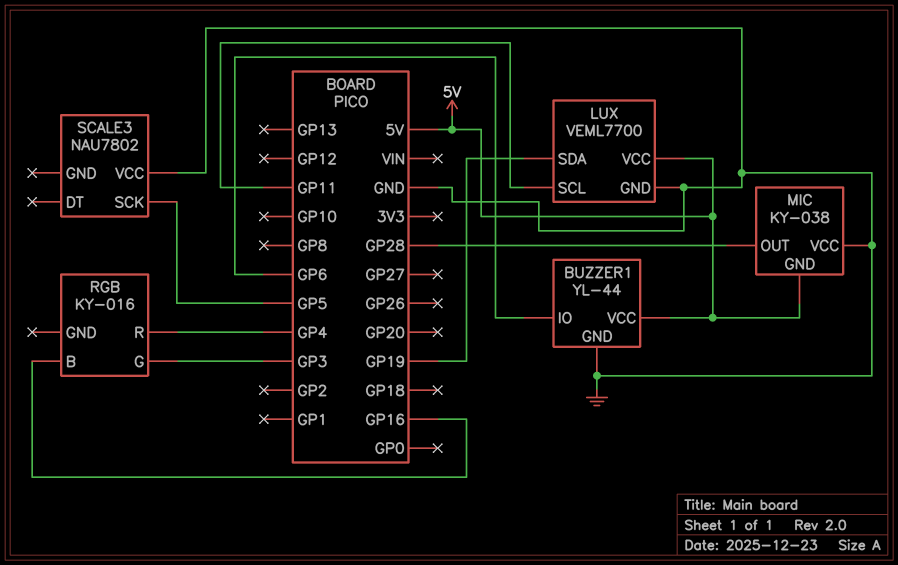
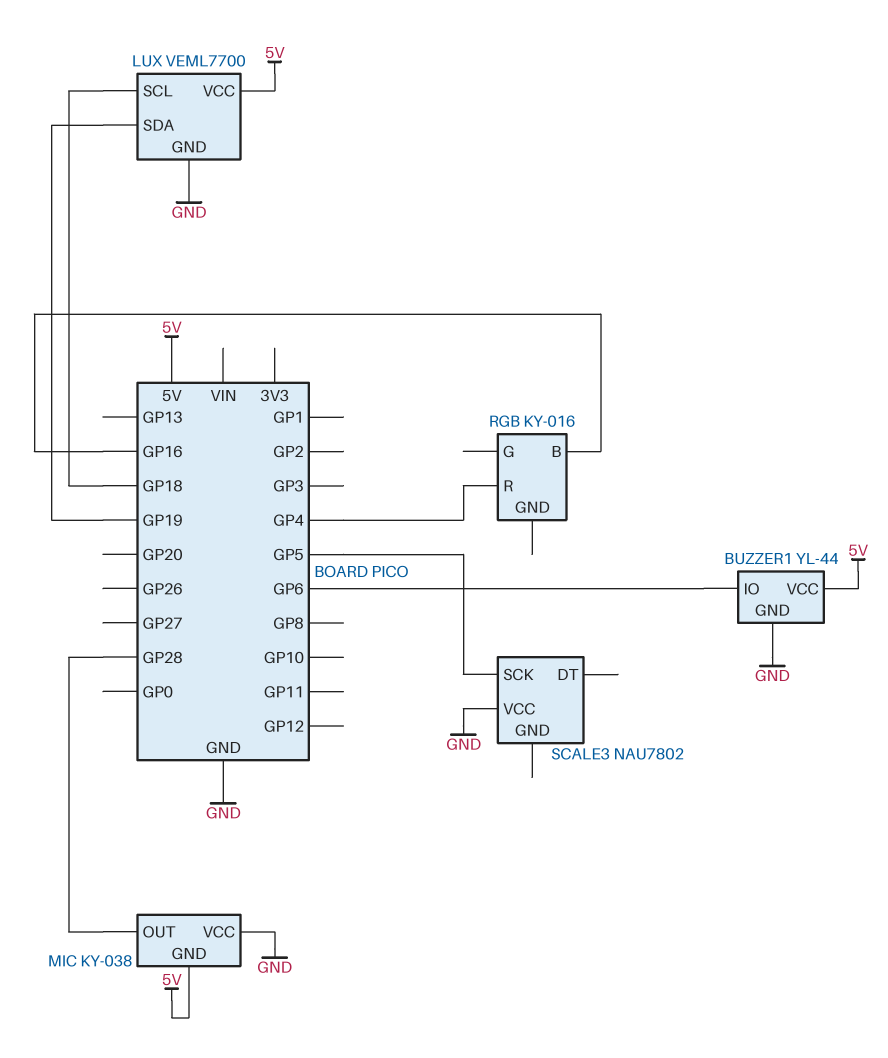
LUX pin SCL: GP11 -> GP18
RGB pin G: GP3 -> none

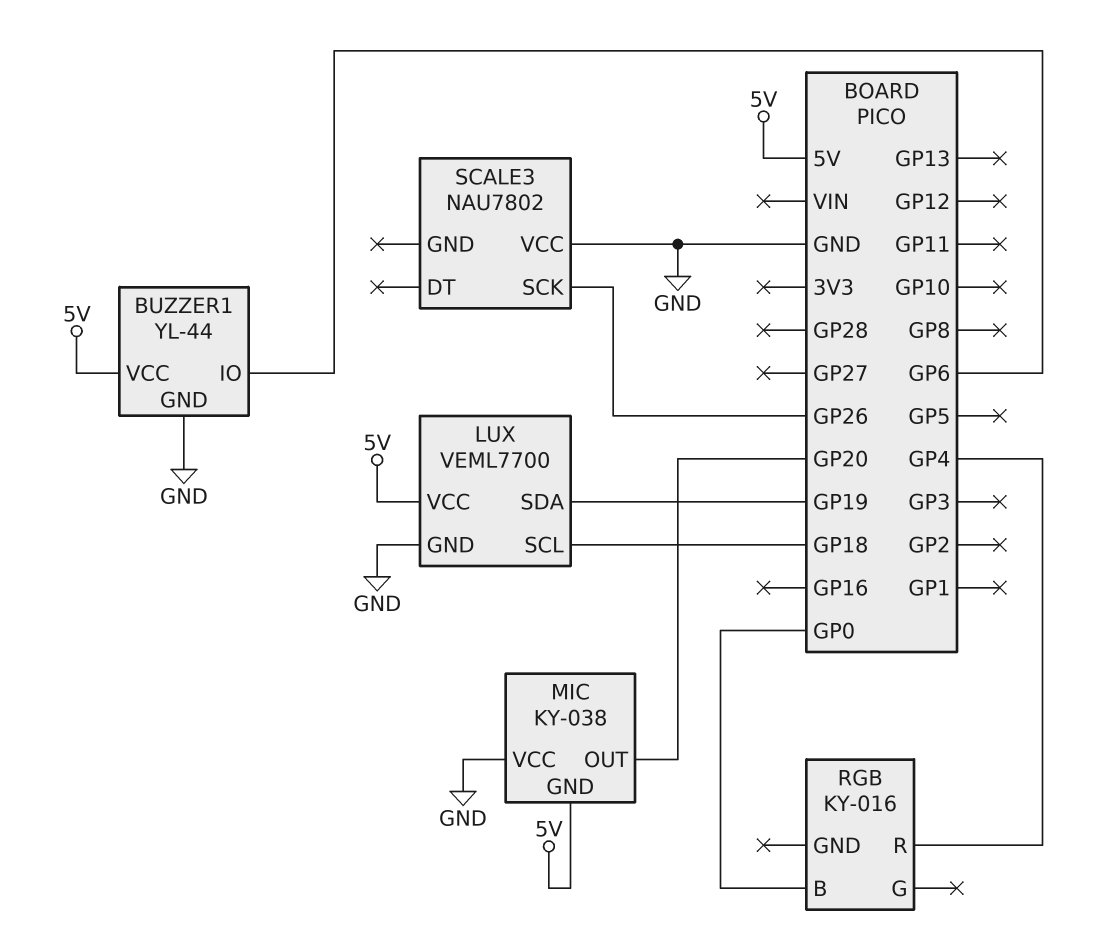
MIC pin OUT: GP28 -> GP20
RGB pin B: GP16 -> GP0
SCALE3 pin SCK: GP5 -> GP26

